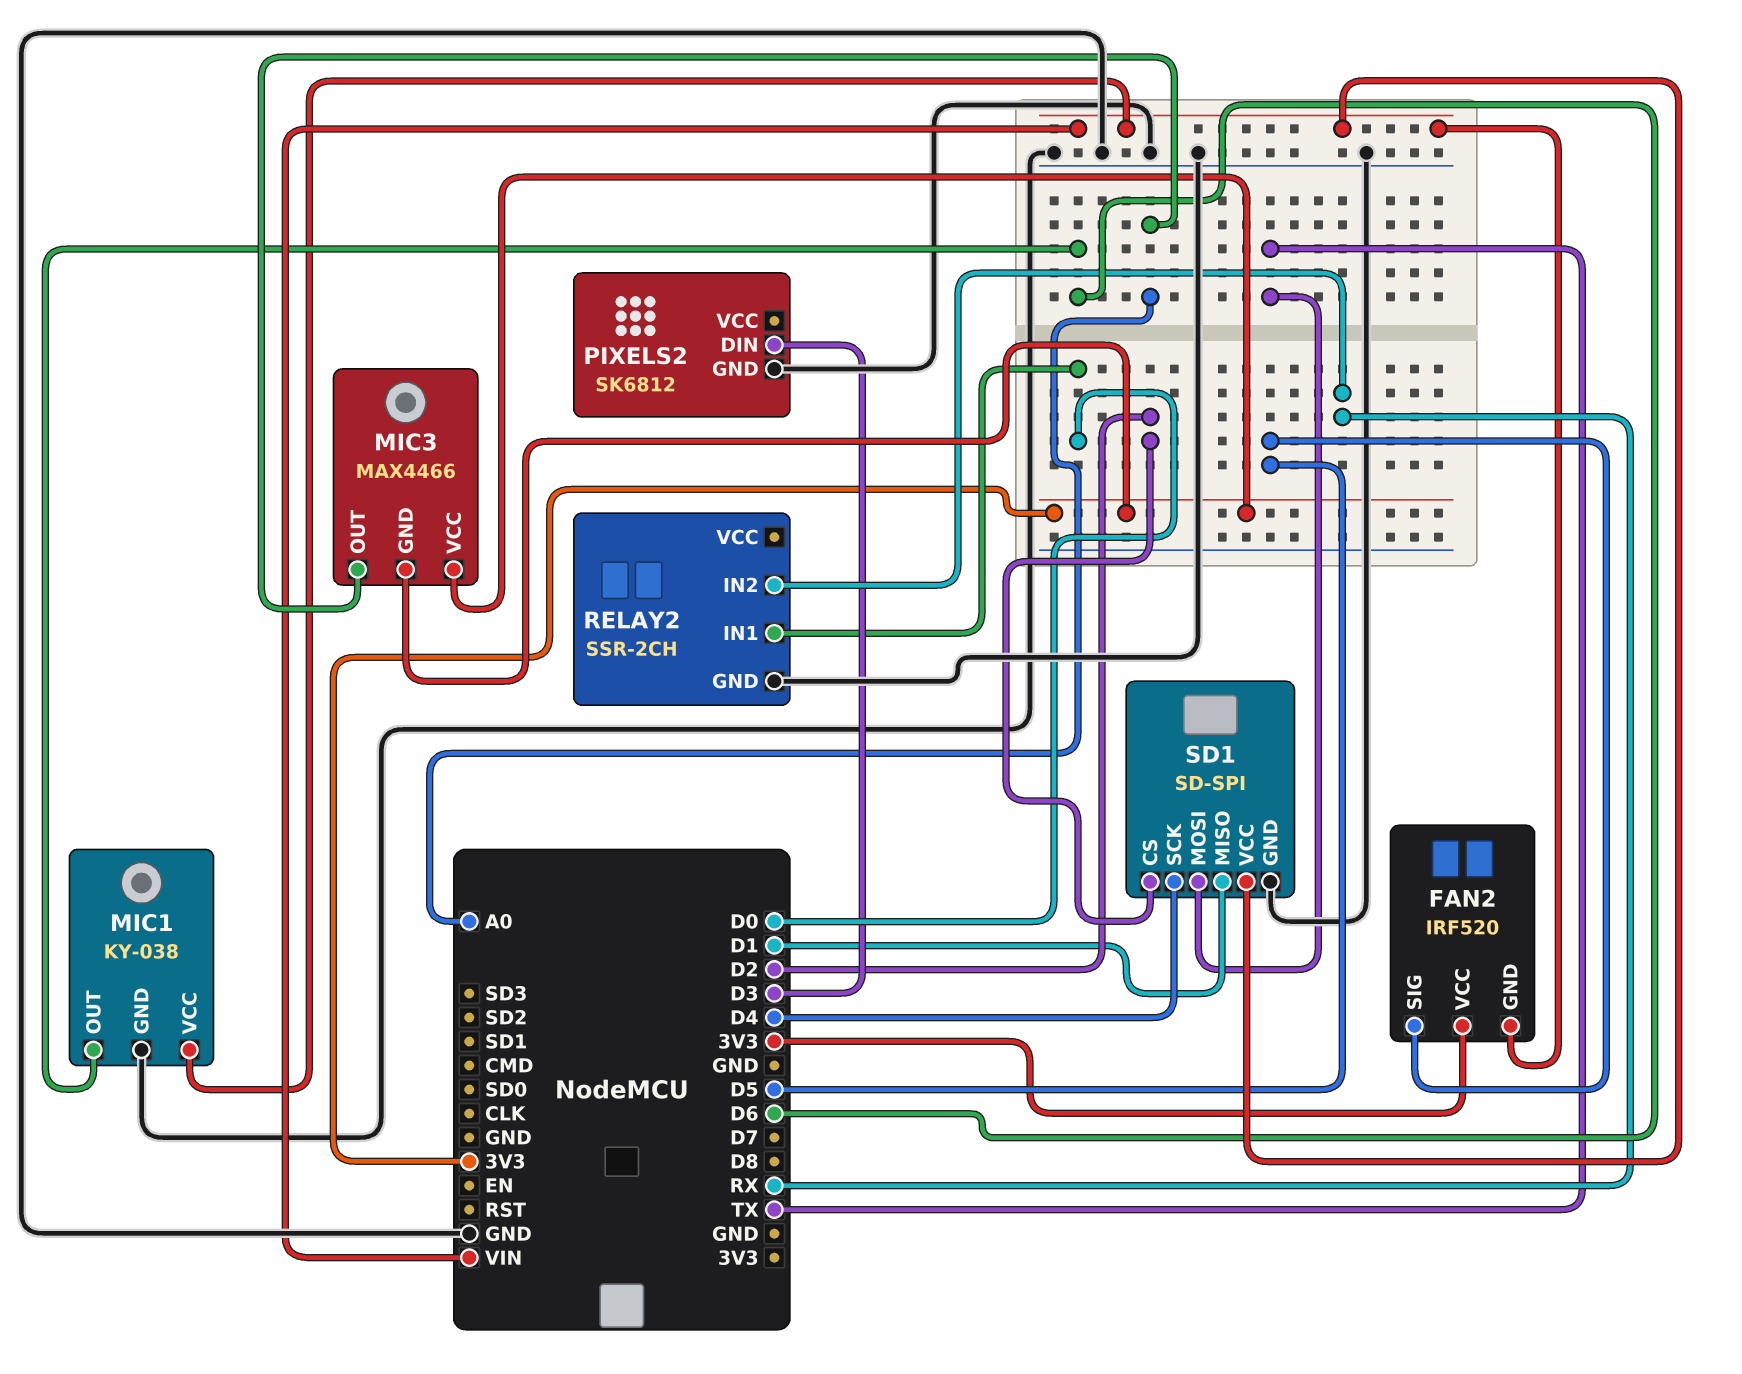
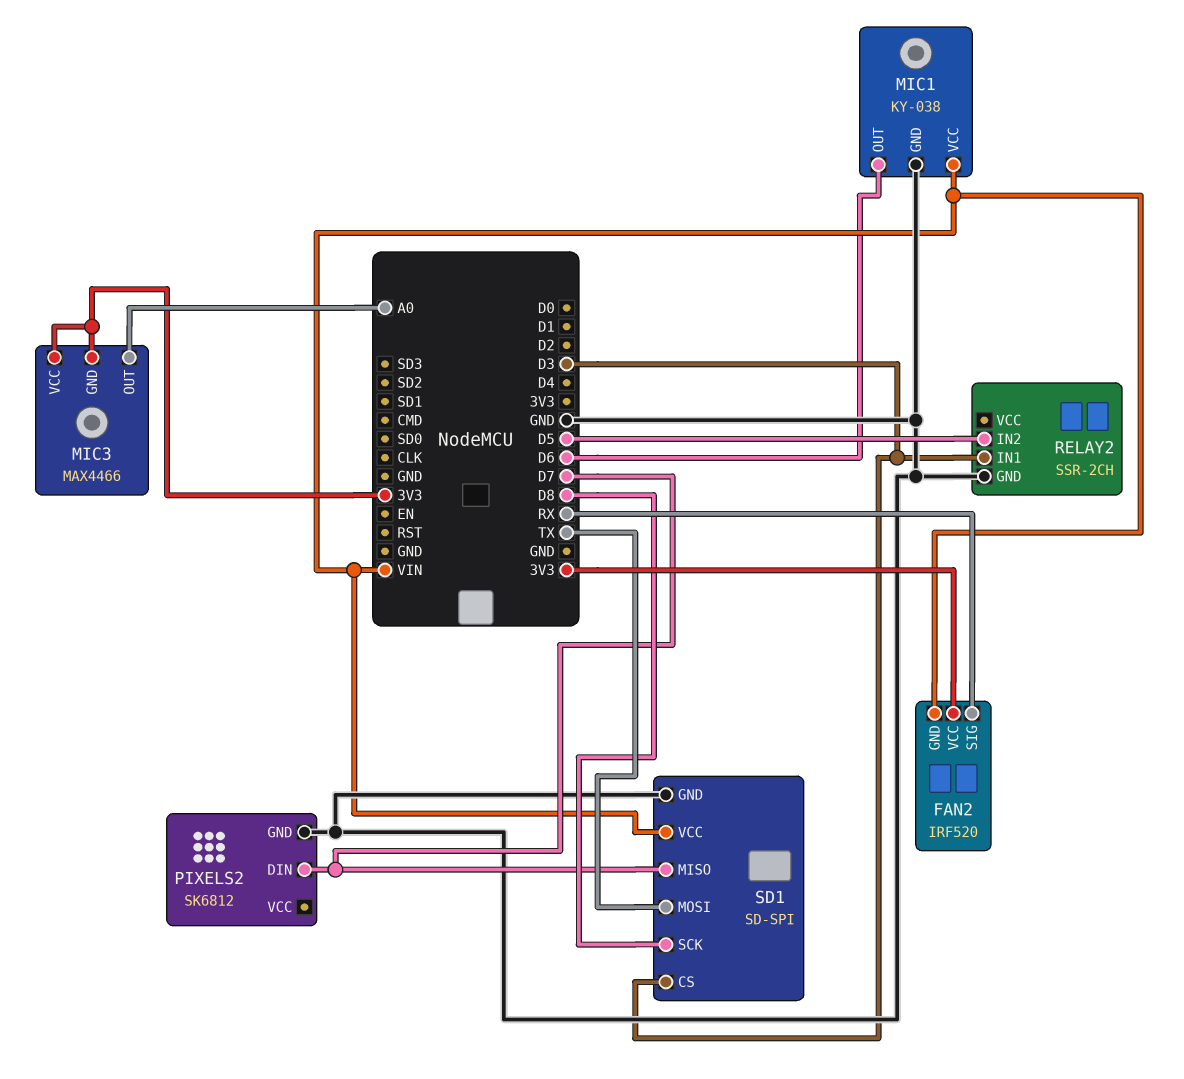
FAN2 pin SIG: D5 -> RX
PIXELS2 pin DIN: D3 -> D7
RELAY2 pin IN1: D0 -> D3
RELAY2 pin IN2: RX -> D5
SD1 pin CS: D2 -> D3
SD1 pin MISO: D1 -> D7
SD1 pin SCK: D4 -> D8

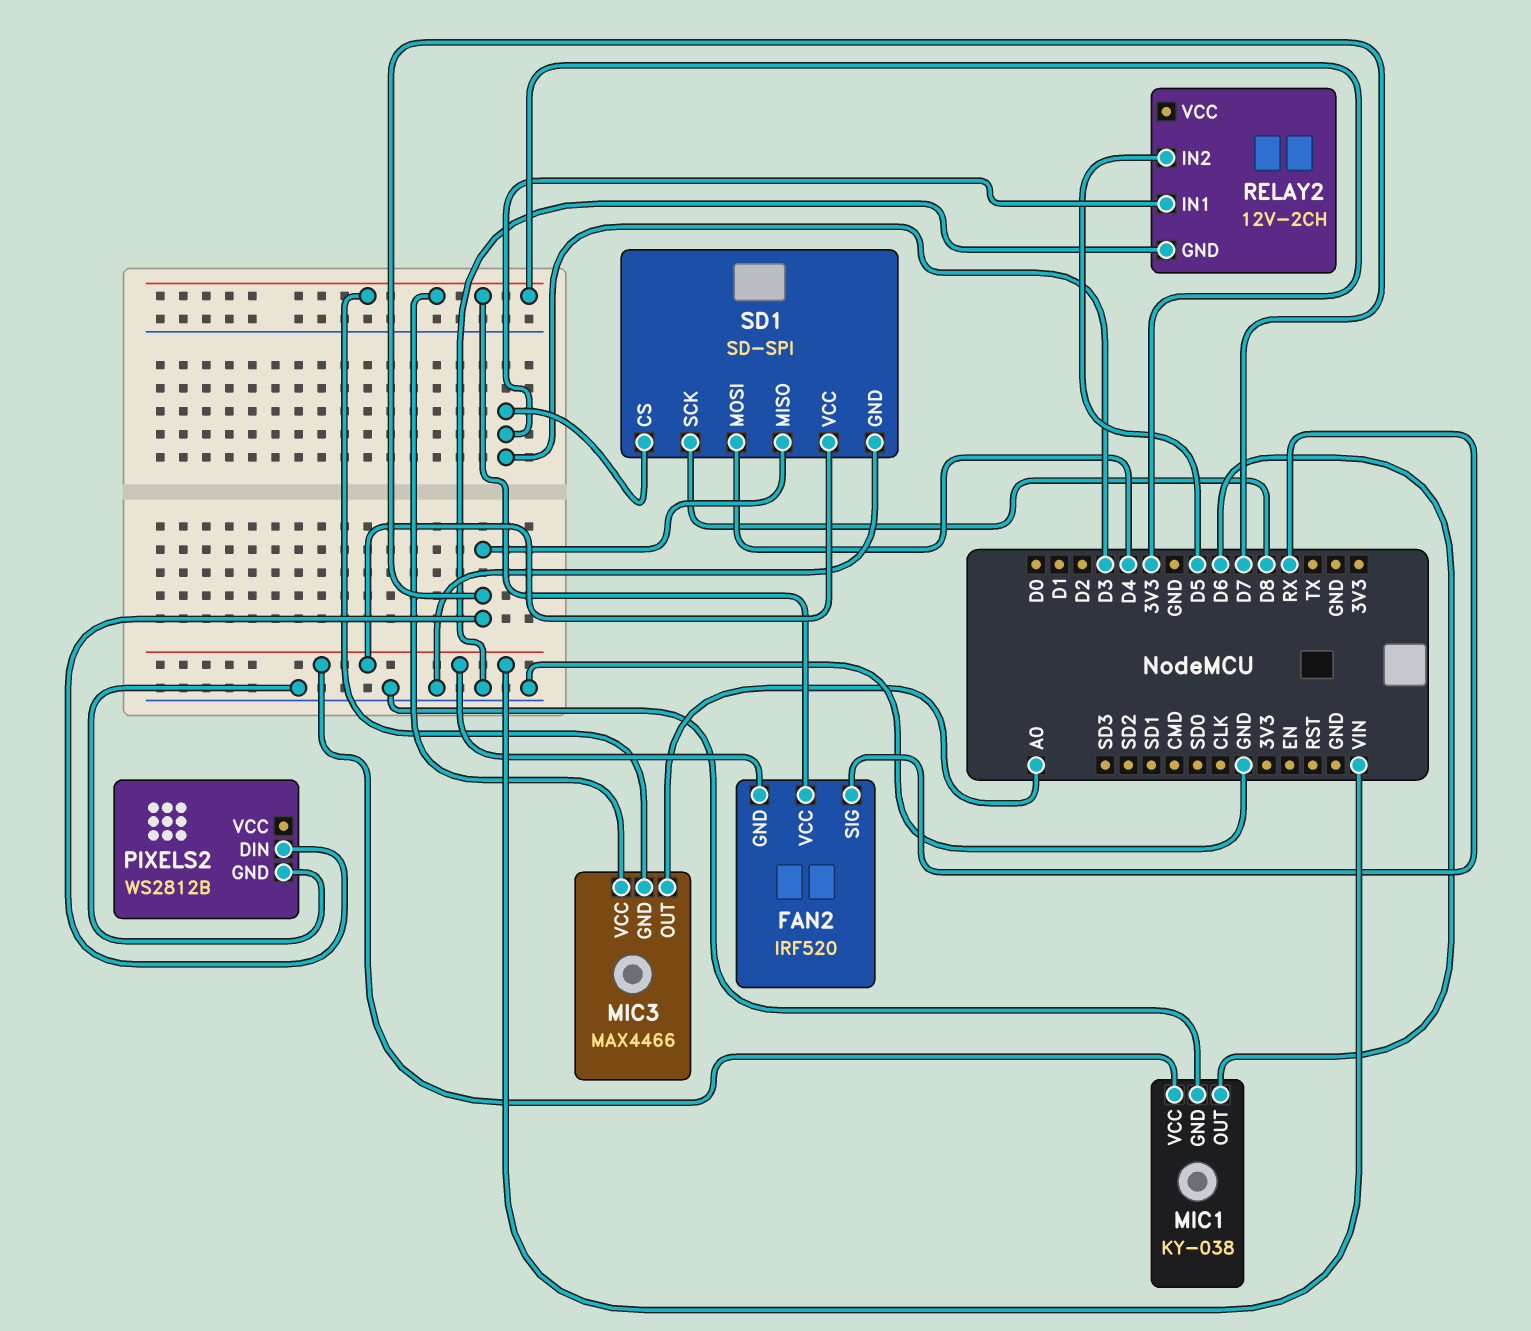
PIXELS2: SK6812 -> WS2812B
RELAY2: SSR-2CH -> 12V-2CH
SD1 pin MOSI: TX -> D4

